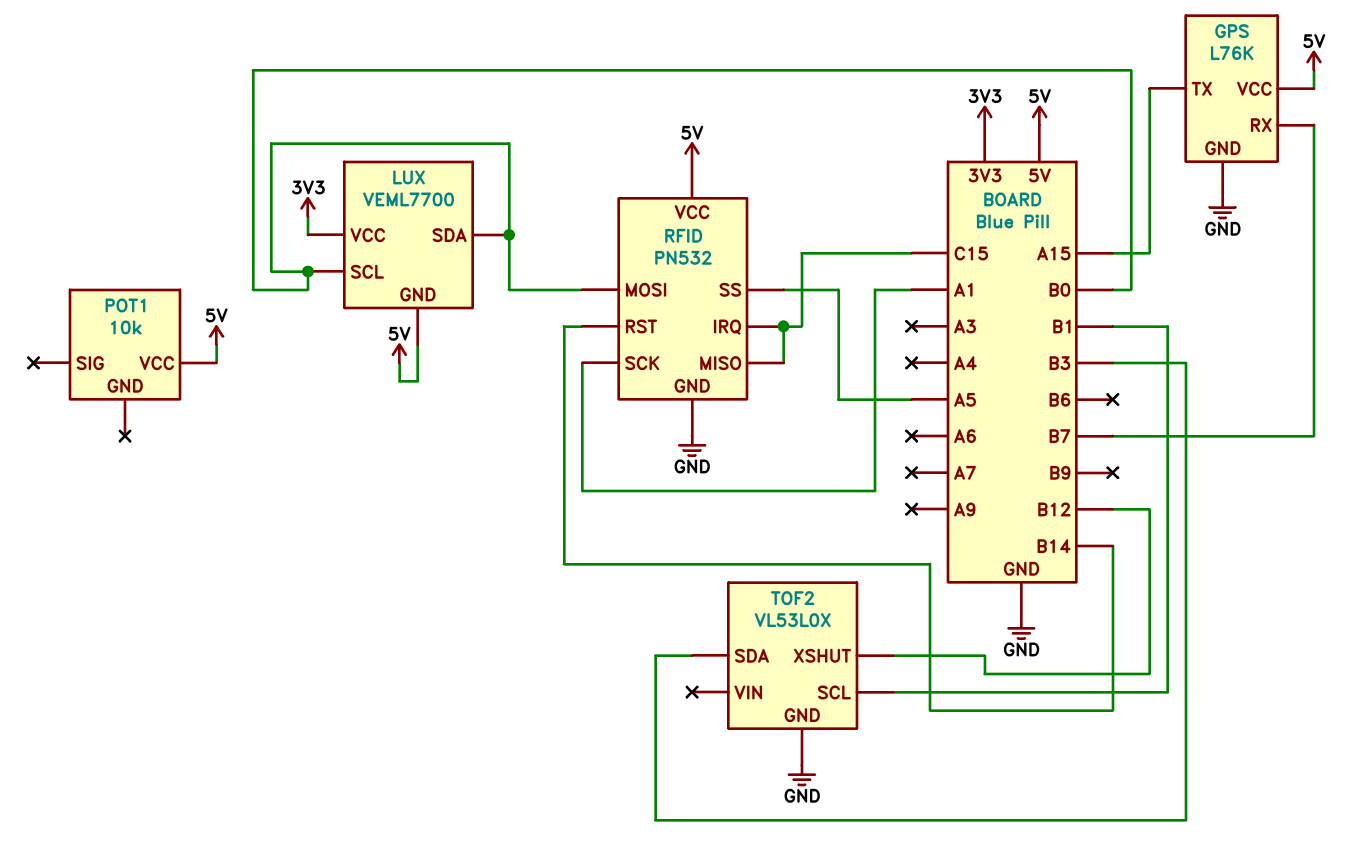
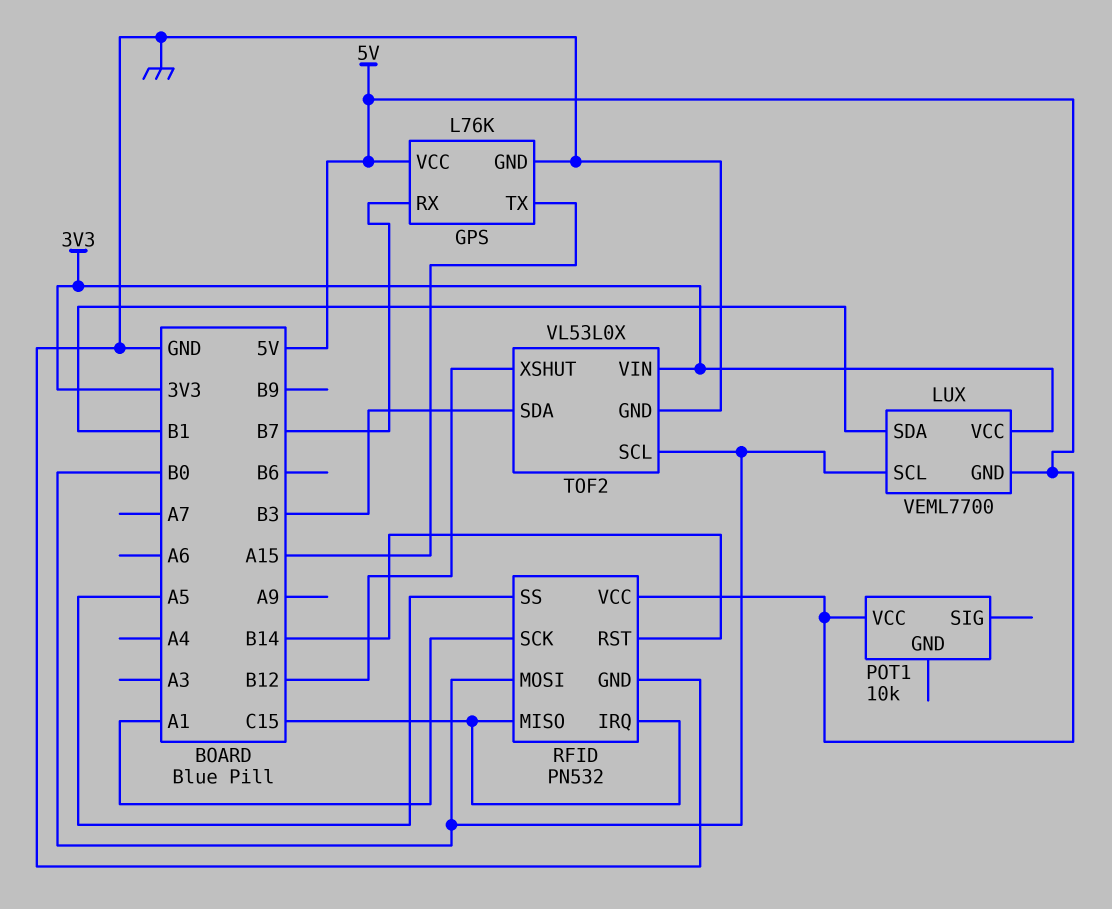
LUX pin SDA: B0 -> B1
TOF2 pin SCL: B1 -> B0
TOF2 pin VIN: none -> 3V3

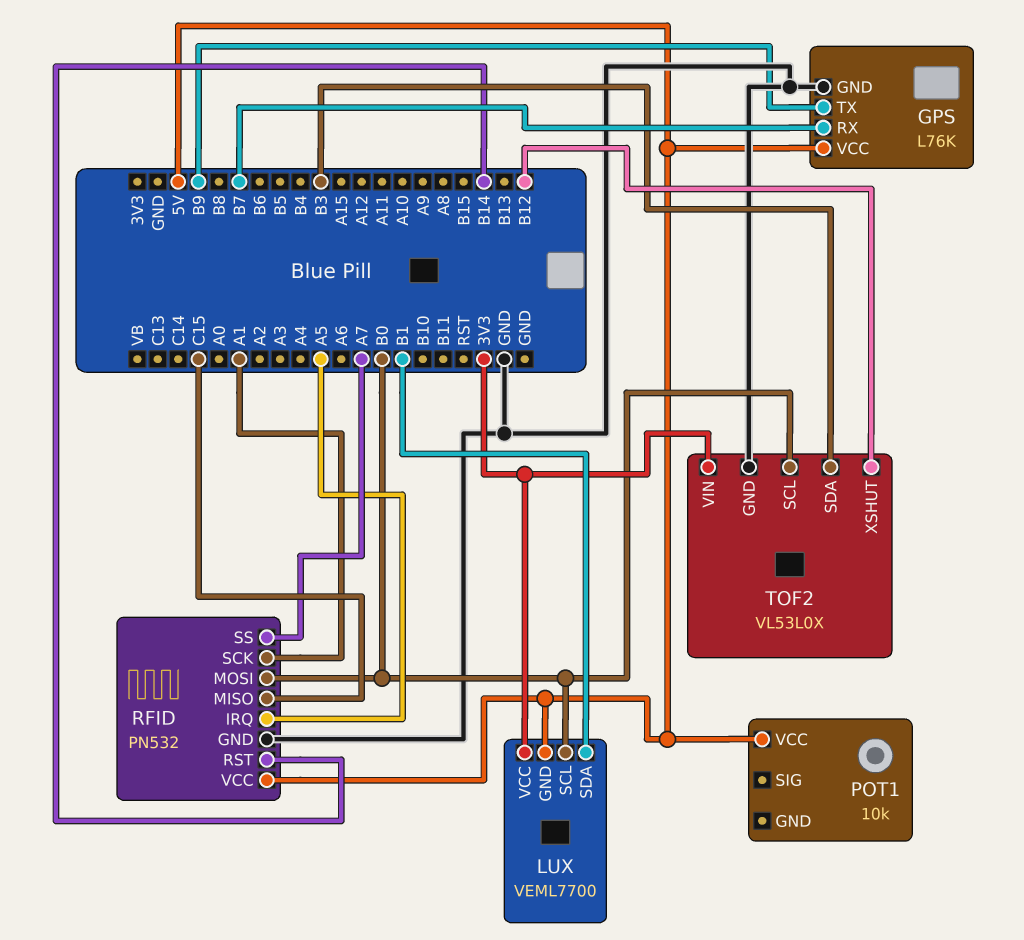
GPS pin TX: A15 -> B9
RFID pin IRQ: C15 -> A5
RFID pin SS: A5 -> A7

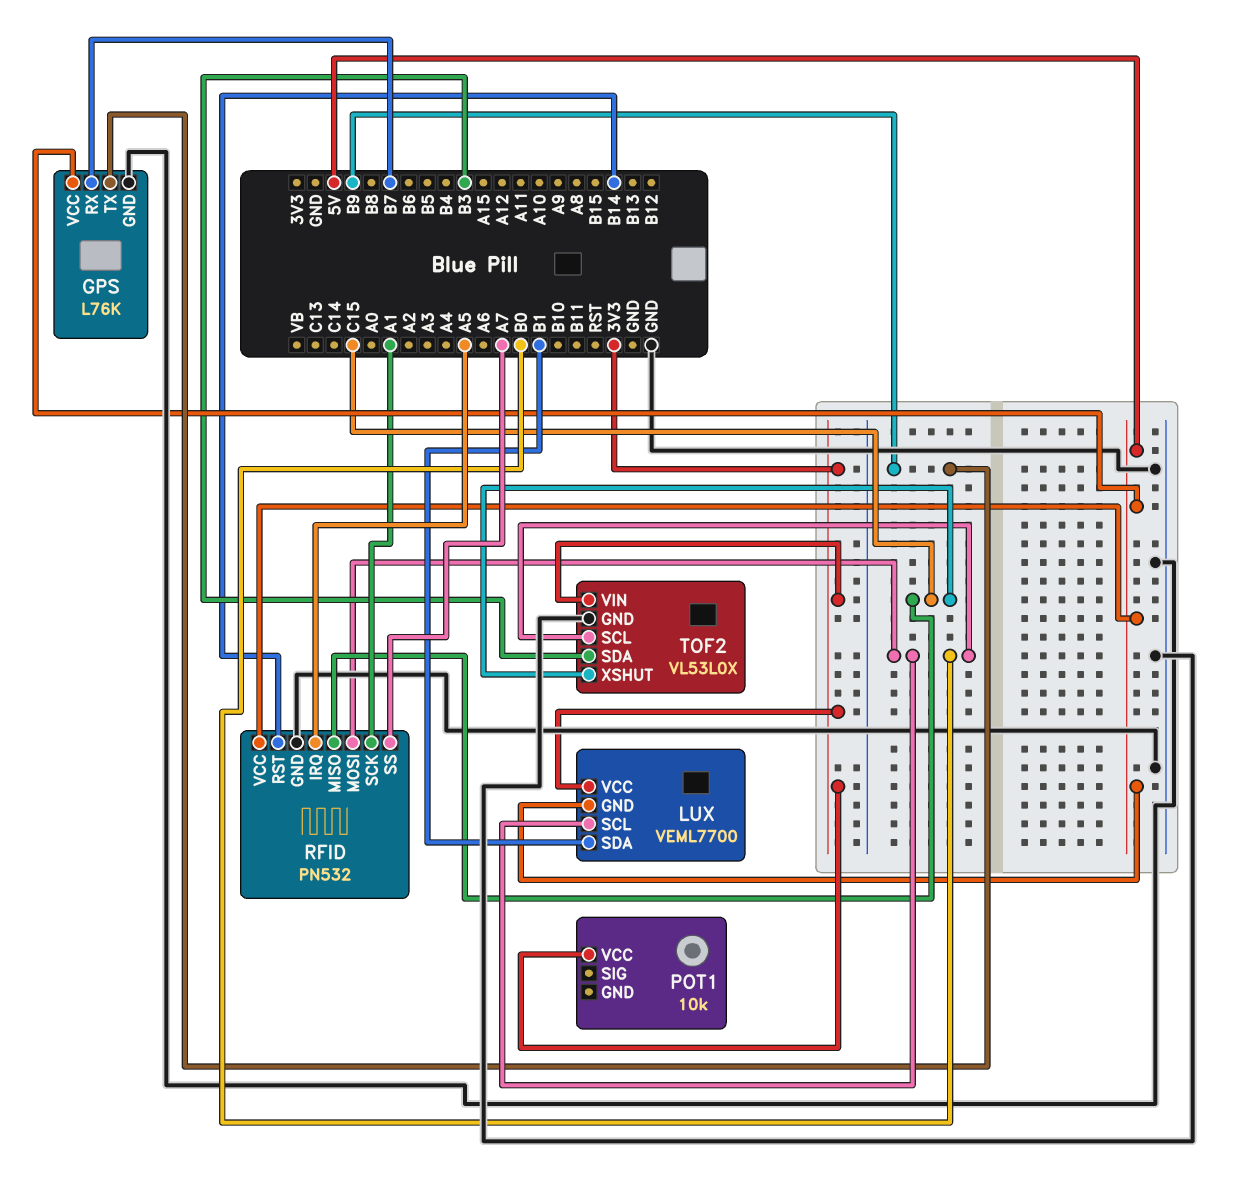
POT1 pin VCC: 5V -> 3V3
TOF2 pin XSHUT: B12 -> C15

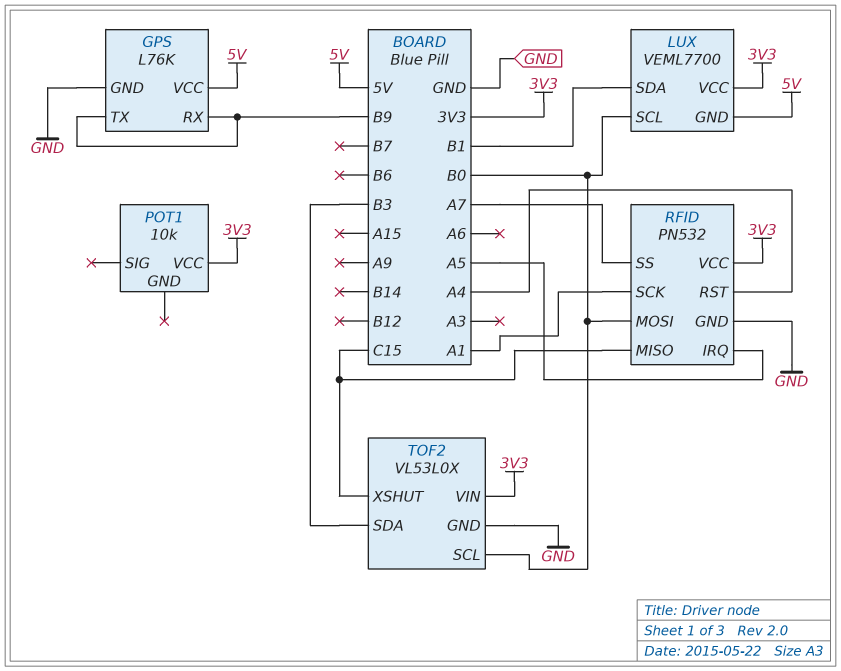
GPS pin RX: B7 -> B9
RFID pin RST: B14 -> A4
RFID pin VCC: 5V -> 3V3

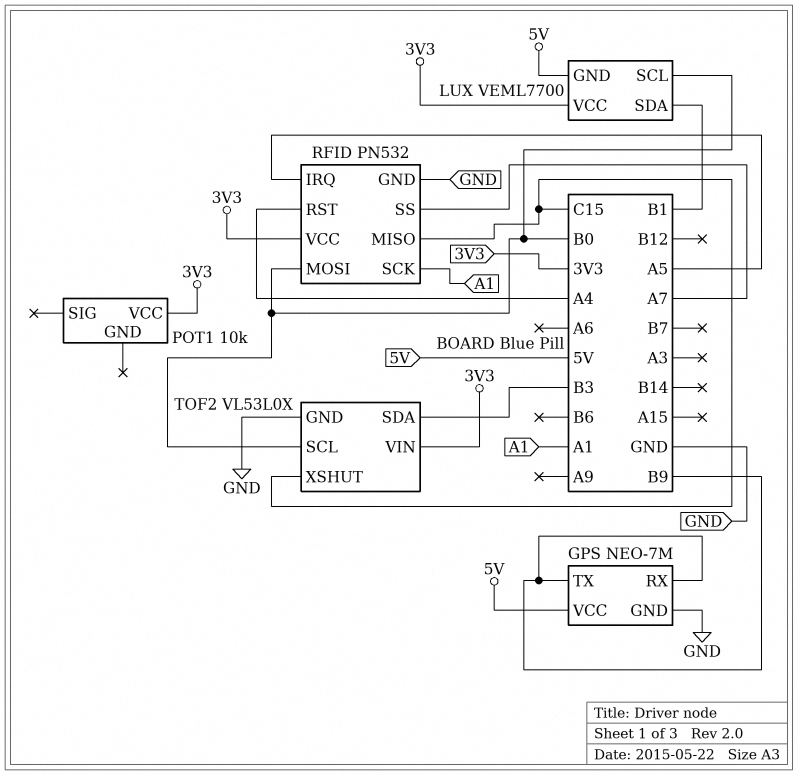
GPS: L76K -> NEO-7M

